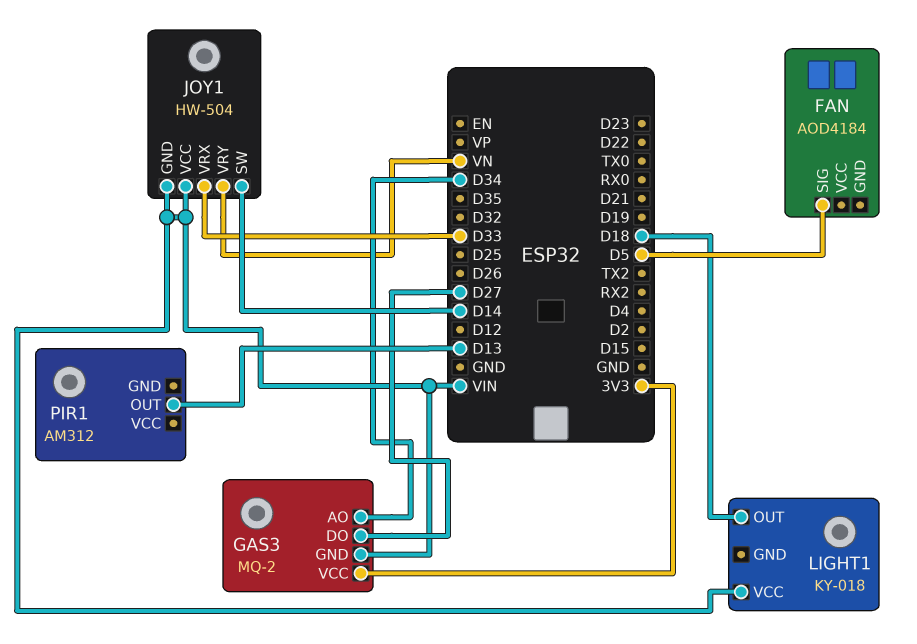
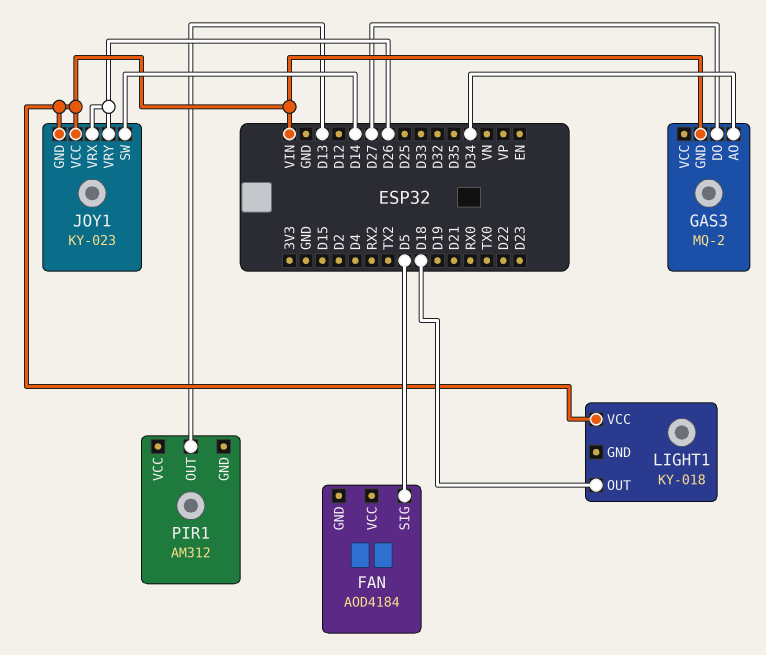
GAS3 pin VCC: 3V3 -> none
JOY1: HW-504 -> KY-023
JOY1 pin VRX: D33 -> D26
JOY1 pin VRY: VN -> D26

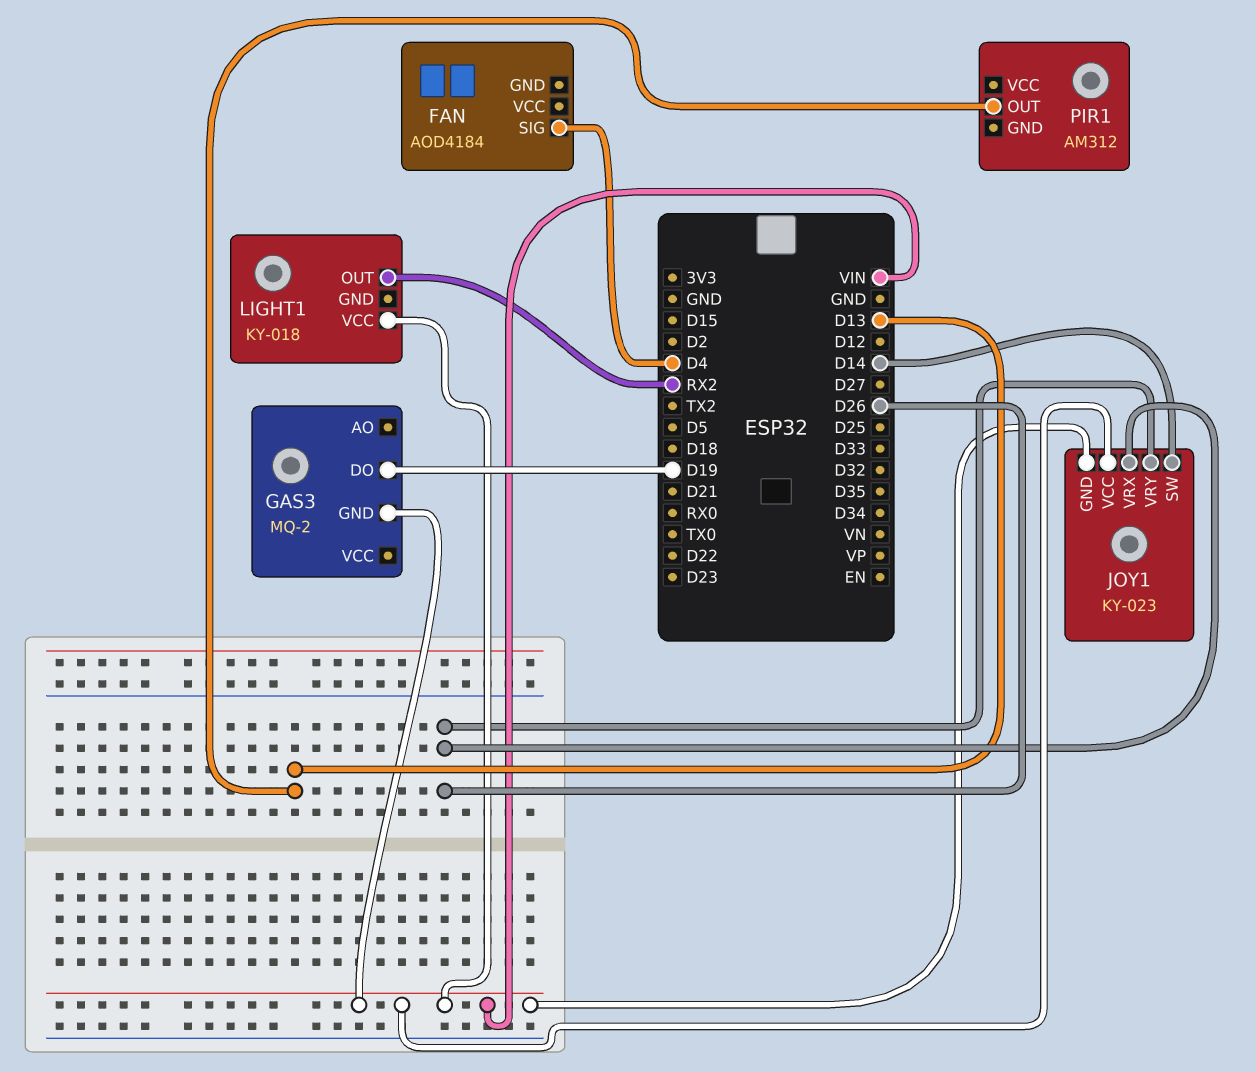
FAN pin SIG: D5 -> D4
GAS3 pin AO: D34 -> none
GAS3 pin DO: D27 -> D19
LIGHT1 pin OUT: D18 -> RX2

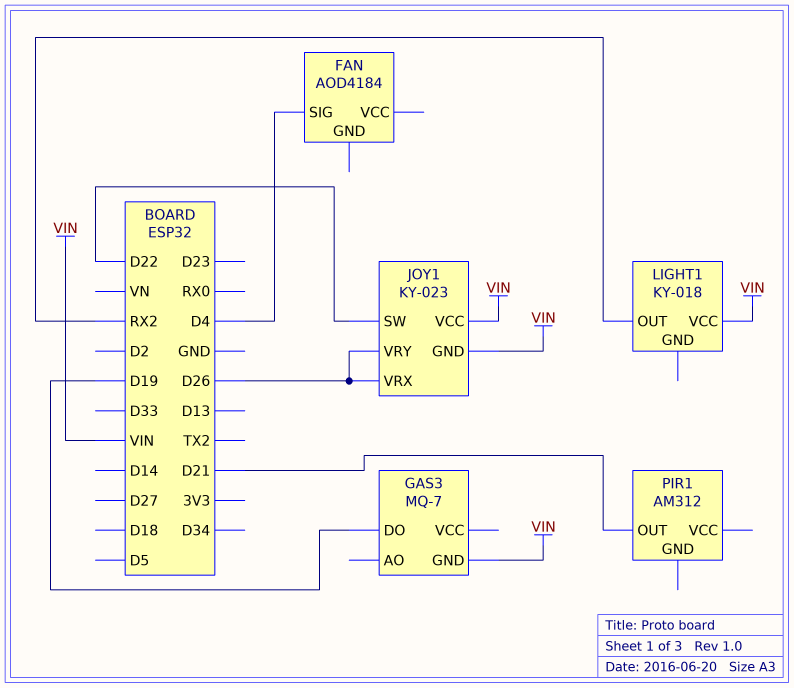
GAS3: MQ-2 -> MQ-7
JOY1 pin SW: D14 -> D22
PIR1 pin OUT: D13 -> D21

